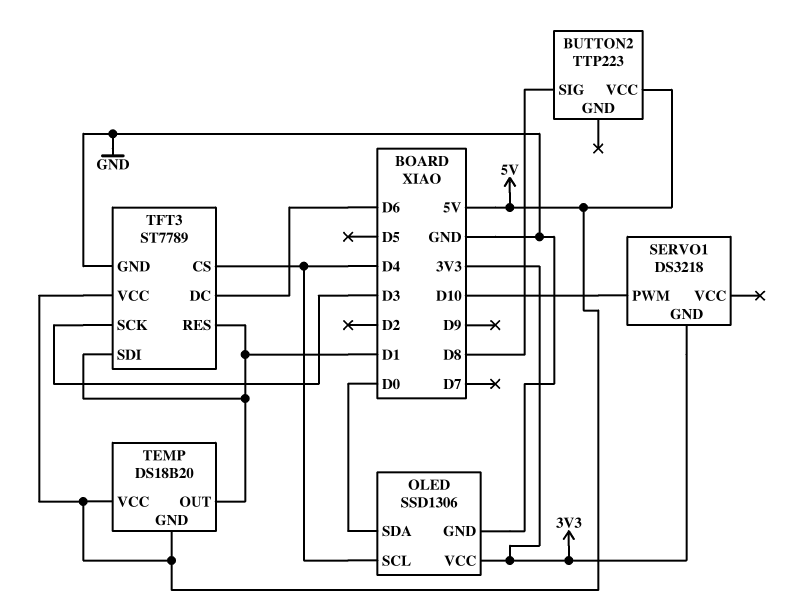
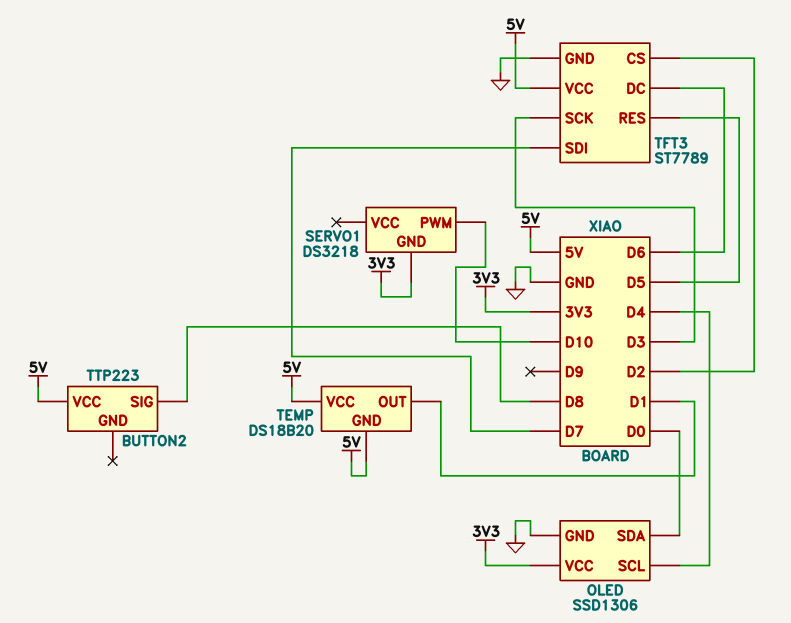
TFT3 pin CS: D4 -> D2
TFT3 pin RES: D1 -> D5
TFT3 pin SDI: D1 -> D7

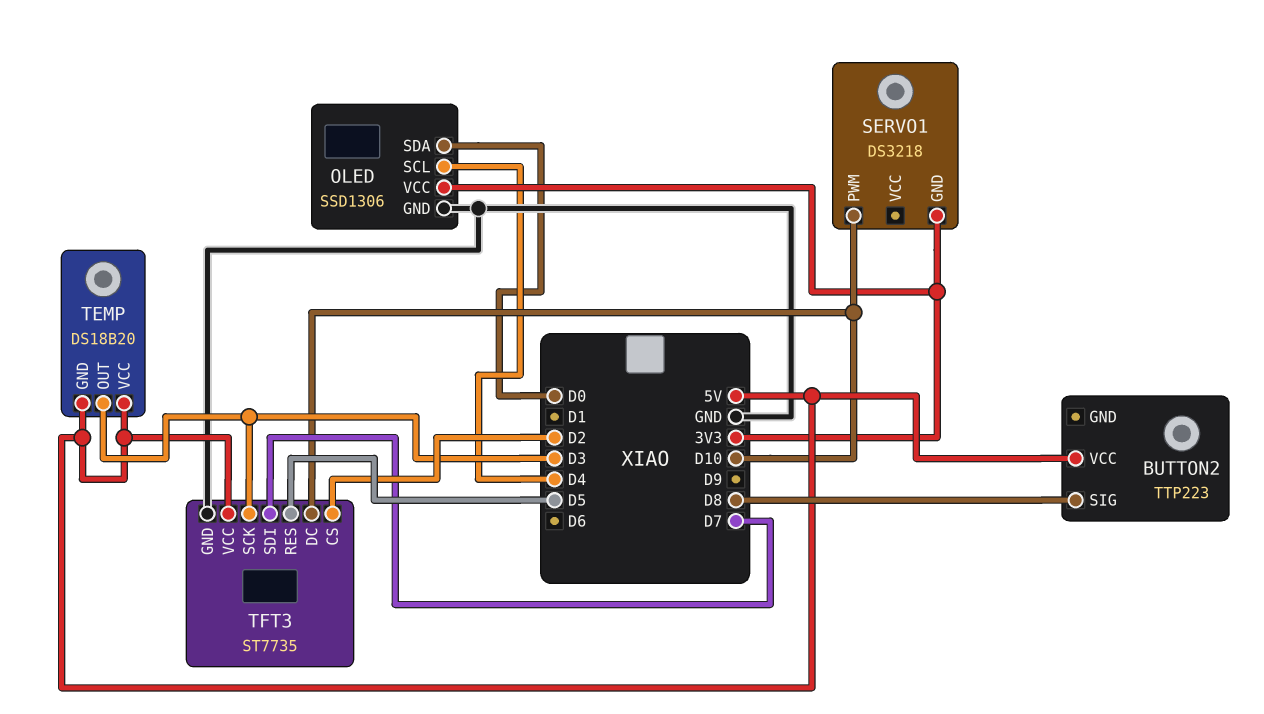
TEMP pin OUT: D1 -> D3
TFT3: ST7789 -> ST7735
TFT3 pin DC: D6 -> D10

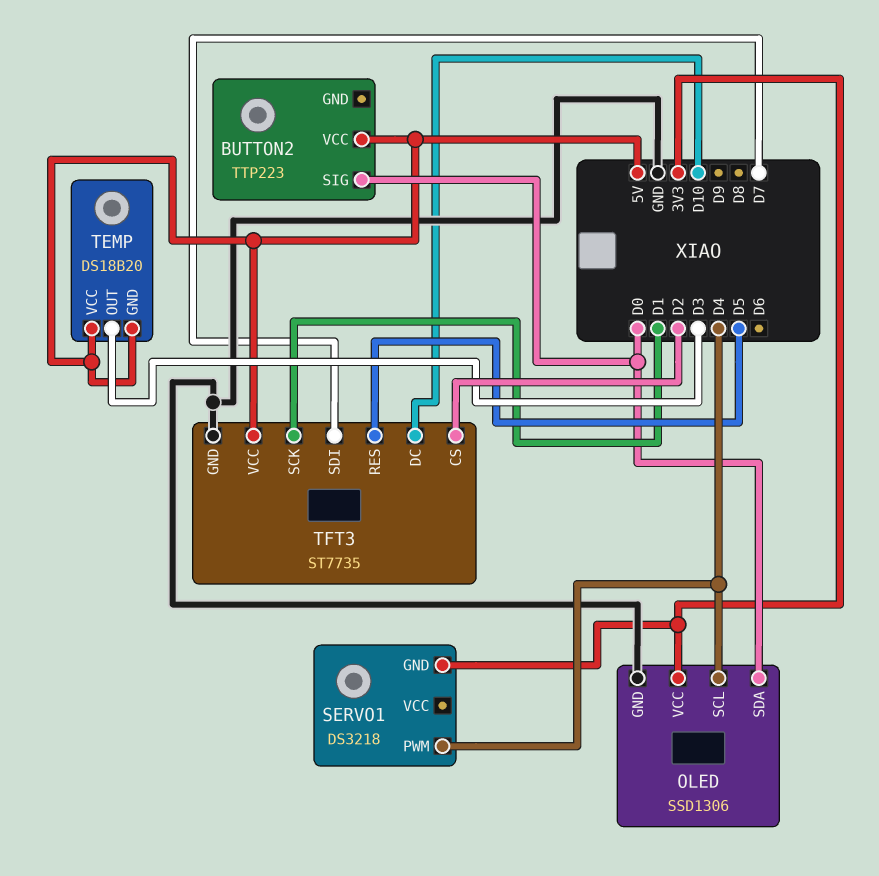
BUTTON2 pin SIG: D8 -> D0
SERVO1 pin PWM: D10 -> D4
TFT3 pin SCK: D3 -> D1

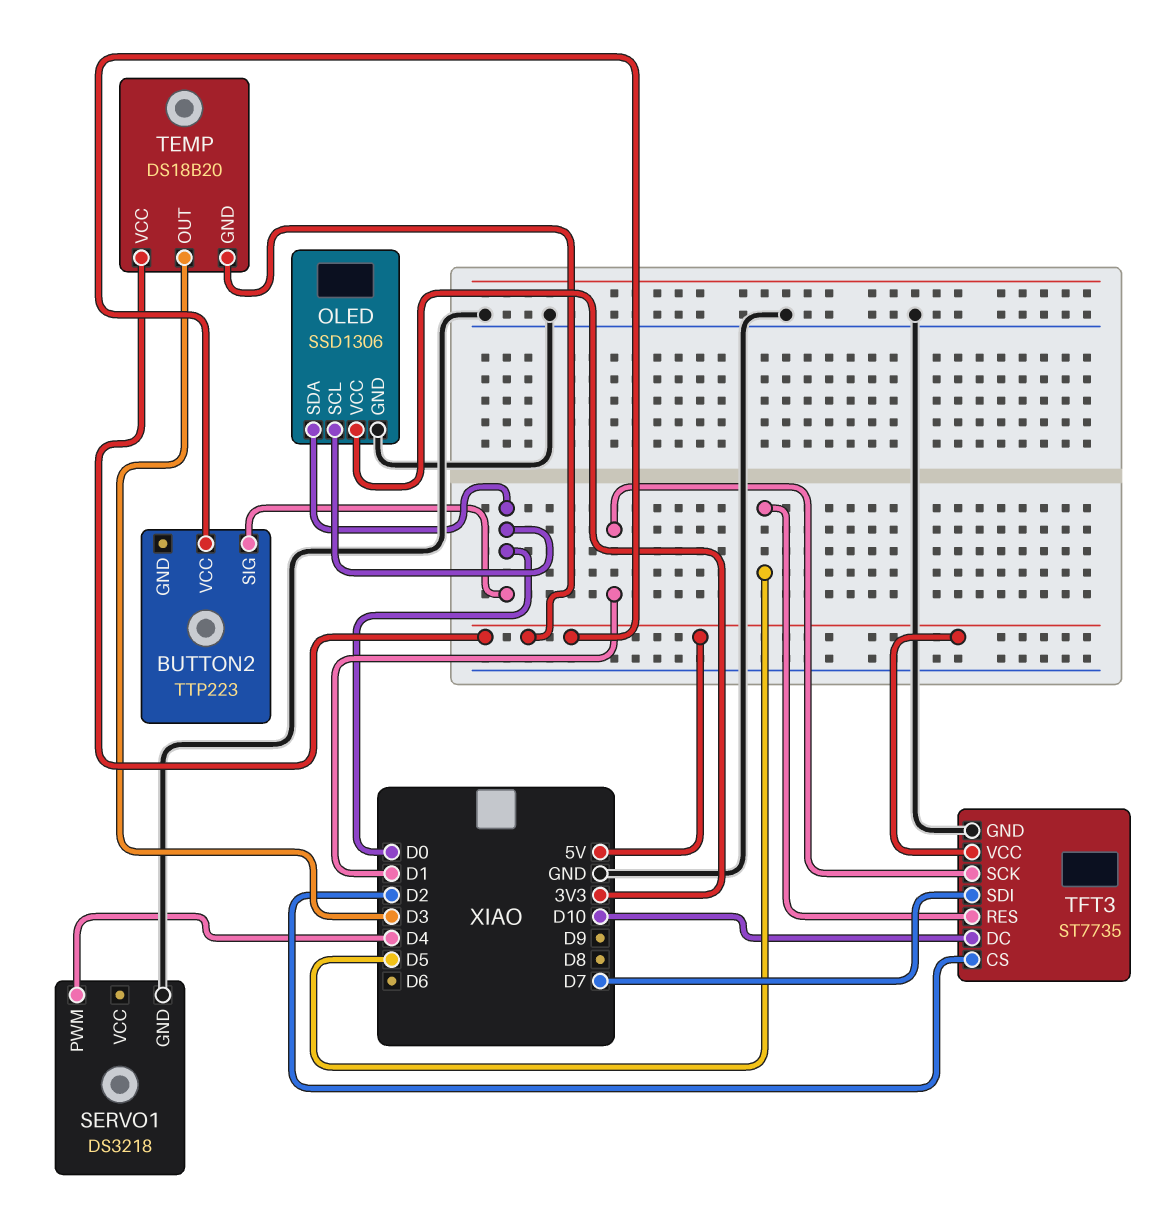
OLED pin SCL: D4 -> D0
SERVO1 pin GND: 3V3 -> GND

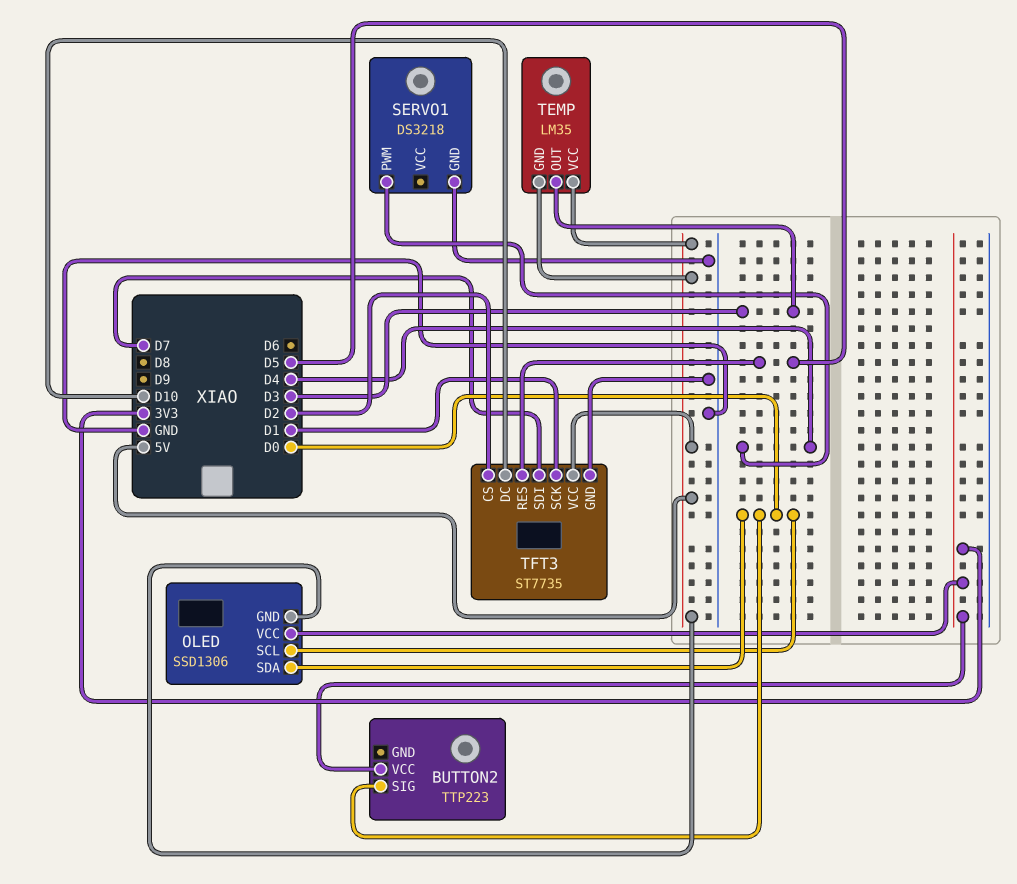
BUTTON2 pin VCC: 5V -> 3V3
OLED pin GND: GND -> 5V
TEMP: DS18B20 -> LM35

